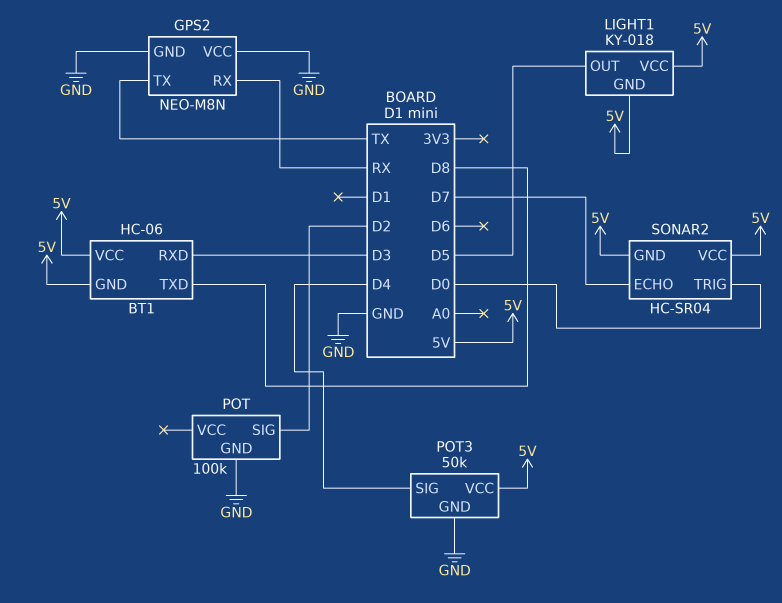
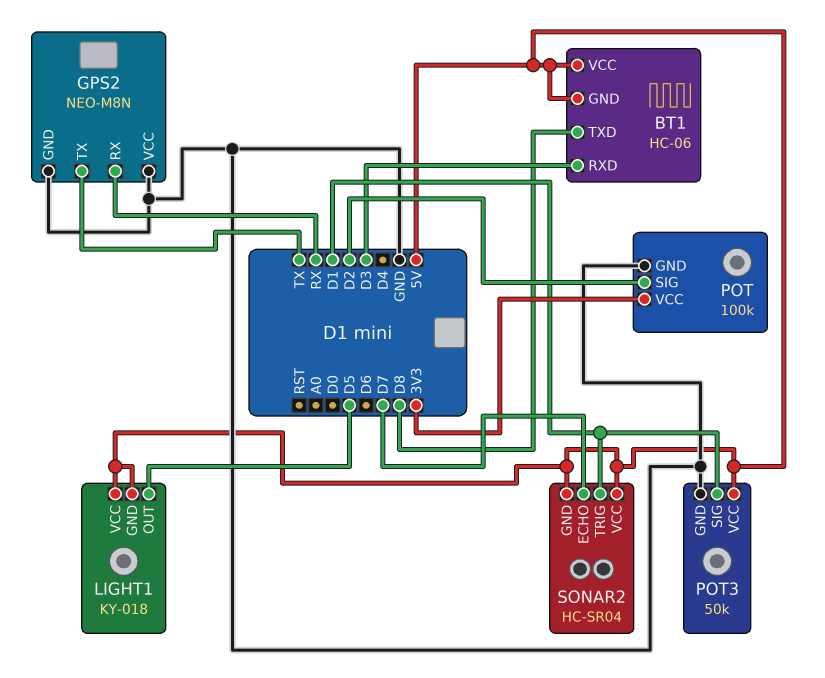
POT pin VCC: none -> 3V3
POT3 pin SIG: D4 -> D1
SONAR2 pin TRIG: D0 -> D1

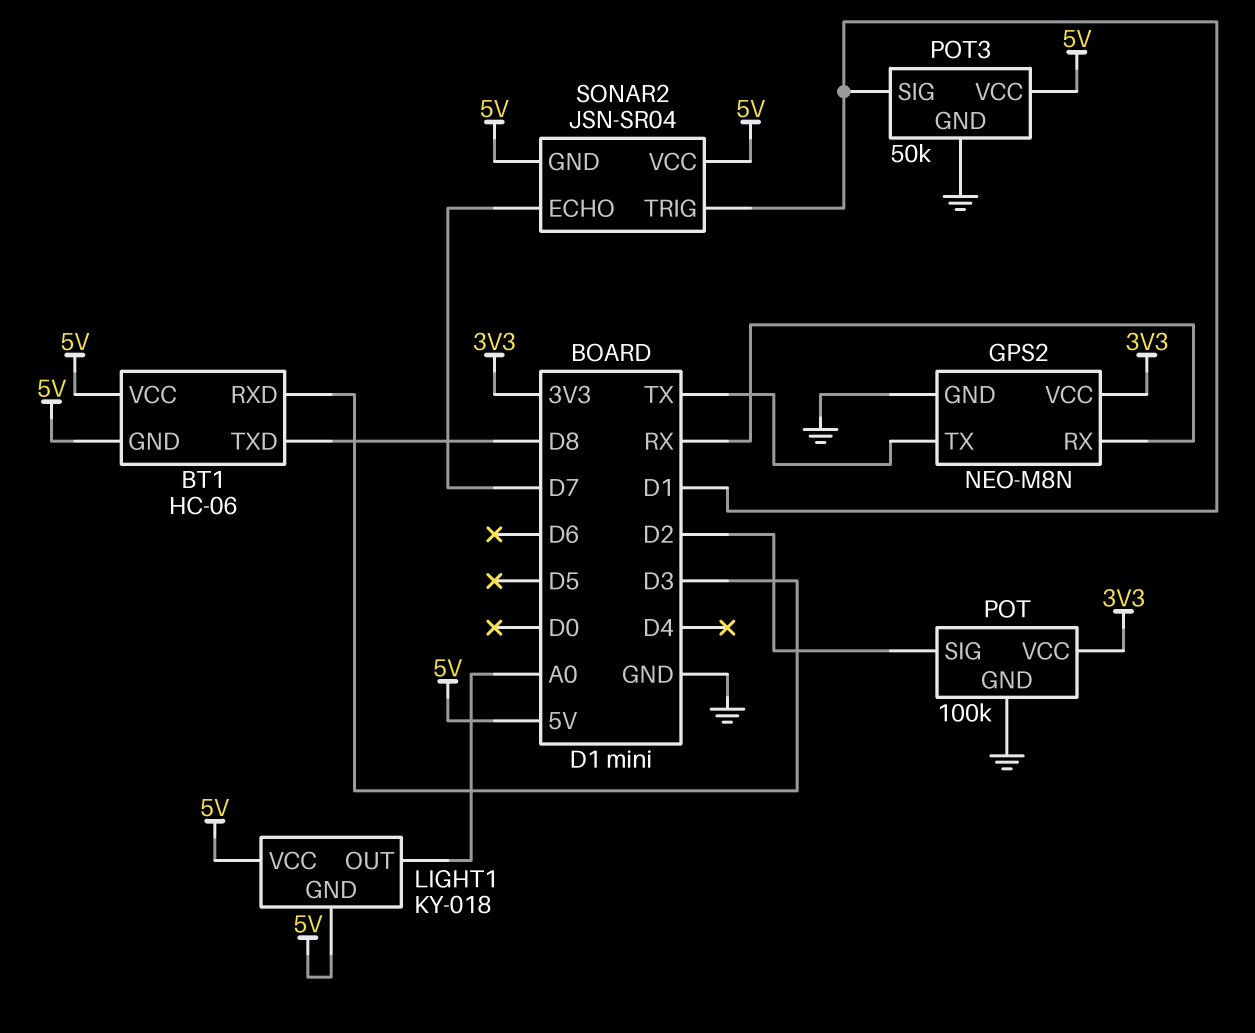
GPS2 pin VCC: GND -> 3V3
LIGHT1 pin OUT: D5 -> A0
SONAR2: HC-SR04 -> JSN-SR04

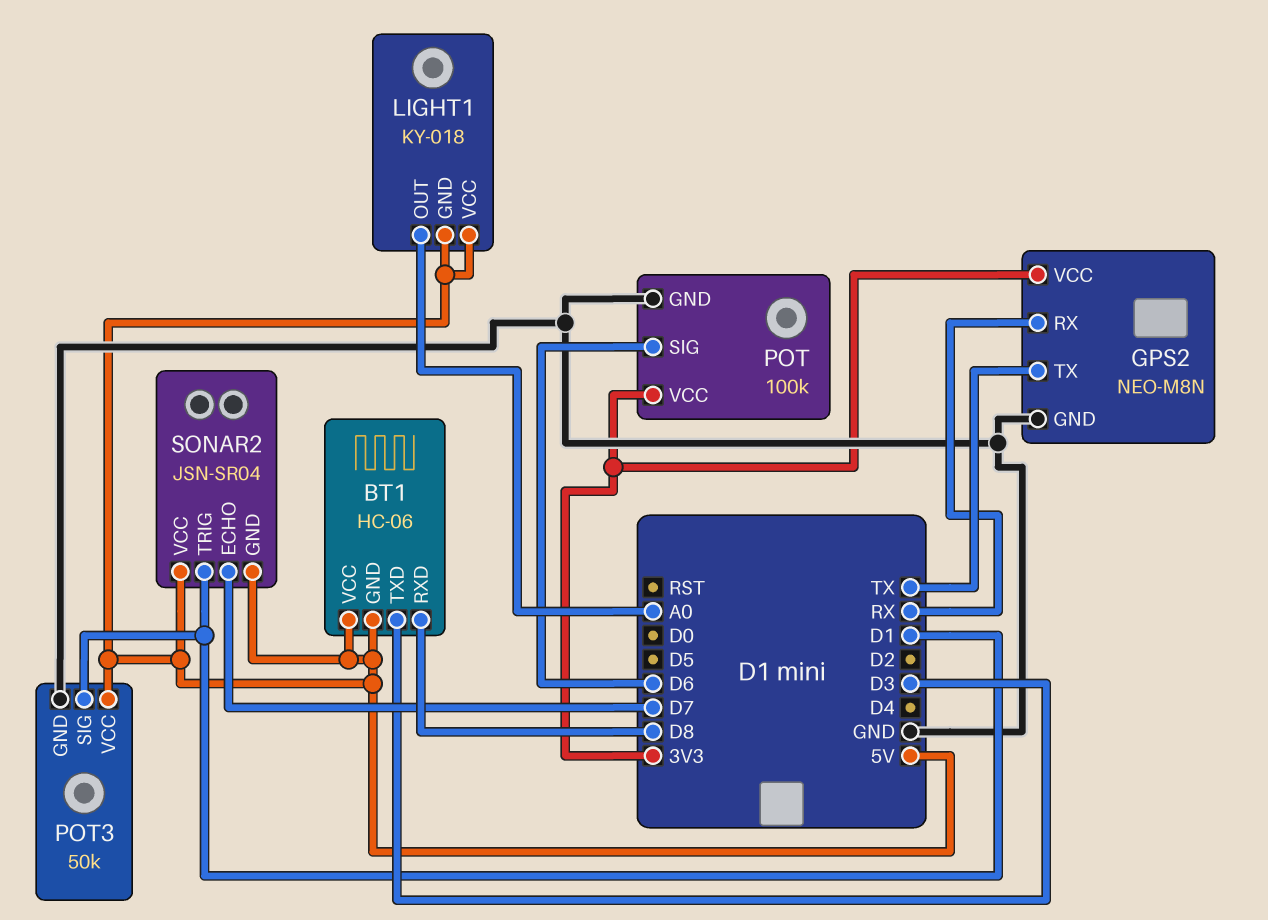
BT1 pin RXD: D3 -> D8
BT1 pin TXD: D8 -> D3
POT pin SIG: D2 -> D6

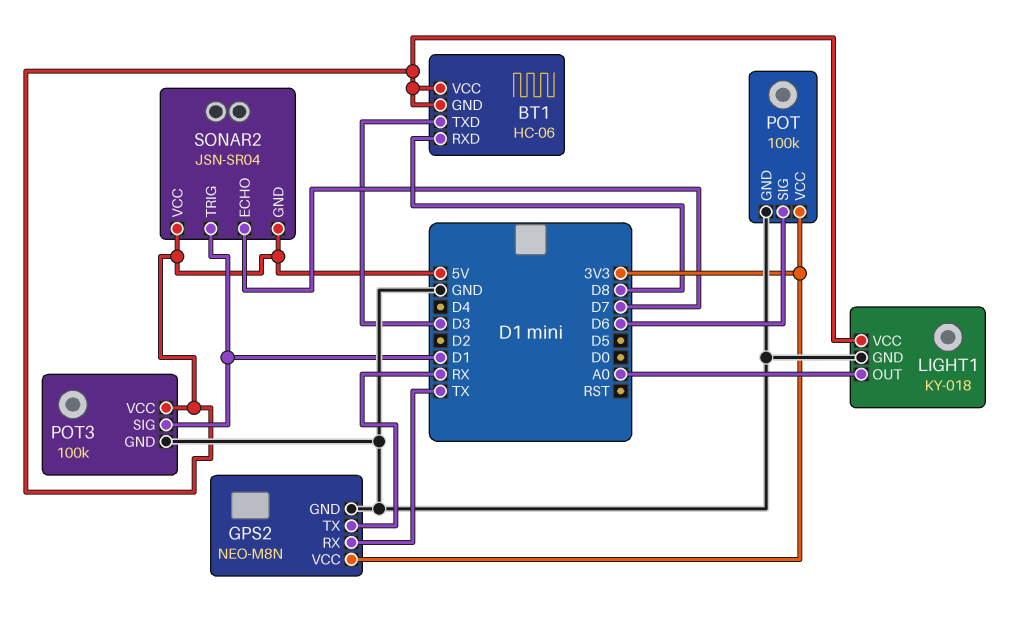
GPS2 pin RX: RX -> TX
GPS2 pin TX: TX -> RX
LIGHT1 pin GND: 5V -> GND
POT3: 50k -> 100k

